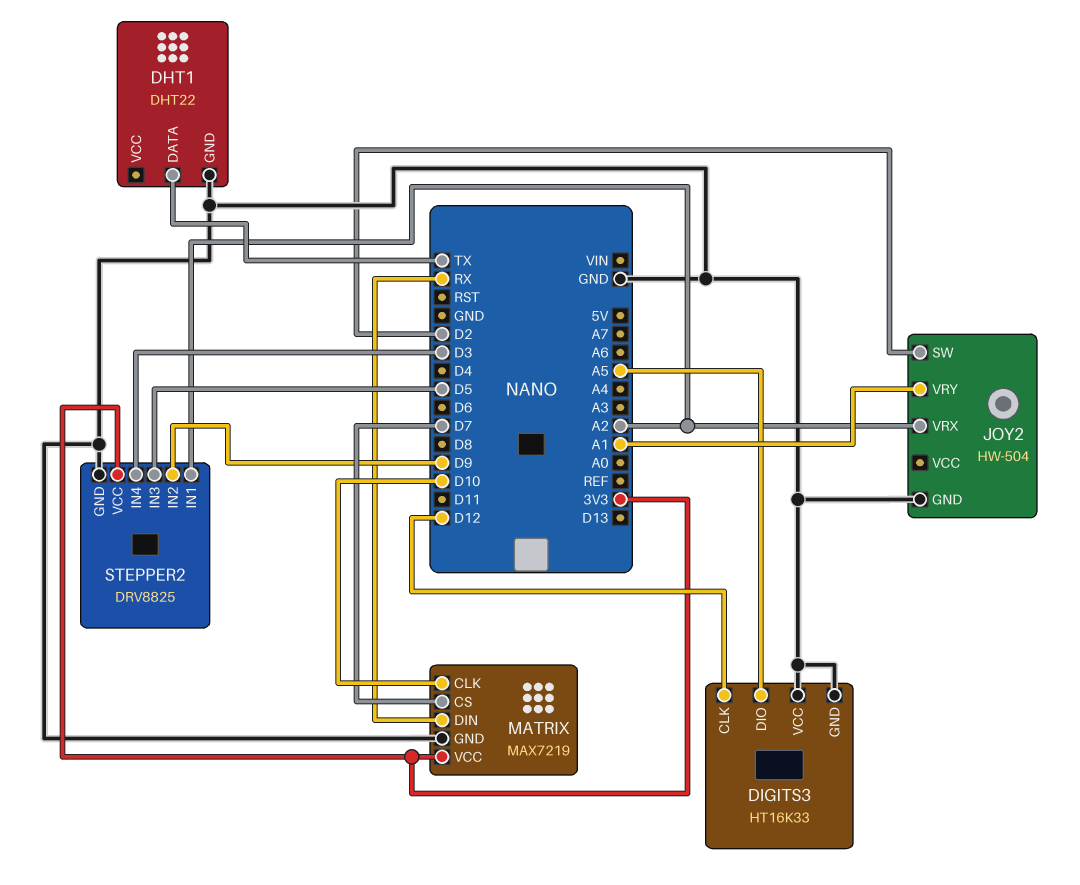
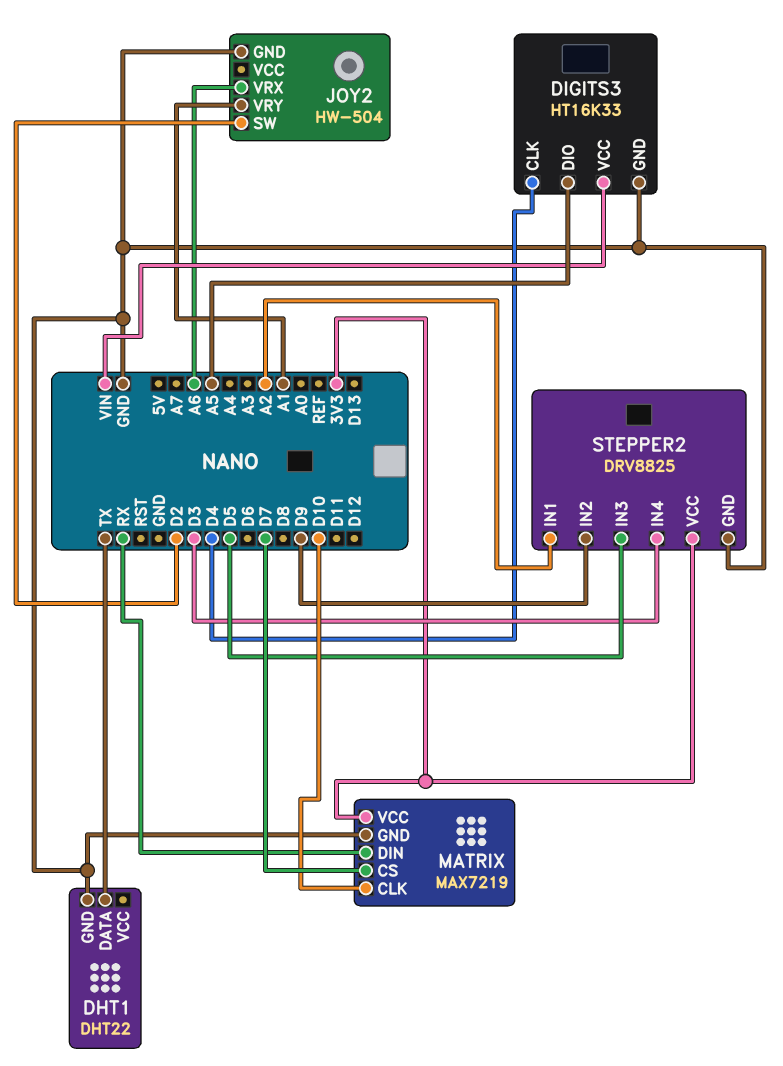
DIGITS3 pin CLK: D12 -> D4
DIGITS3 pin VCC: GND -> VIN
JOY2 pin VRX: A2 -> A6

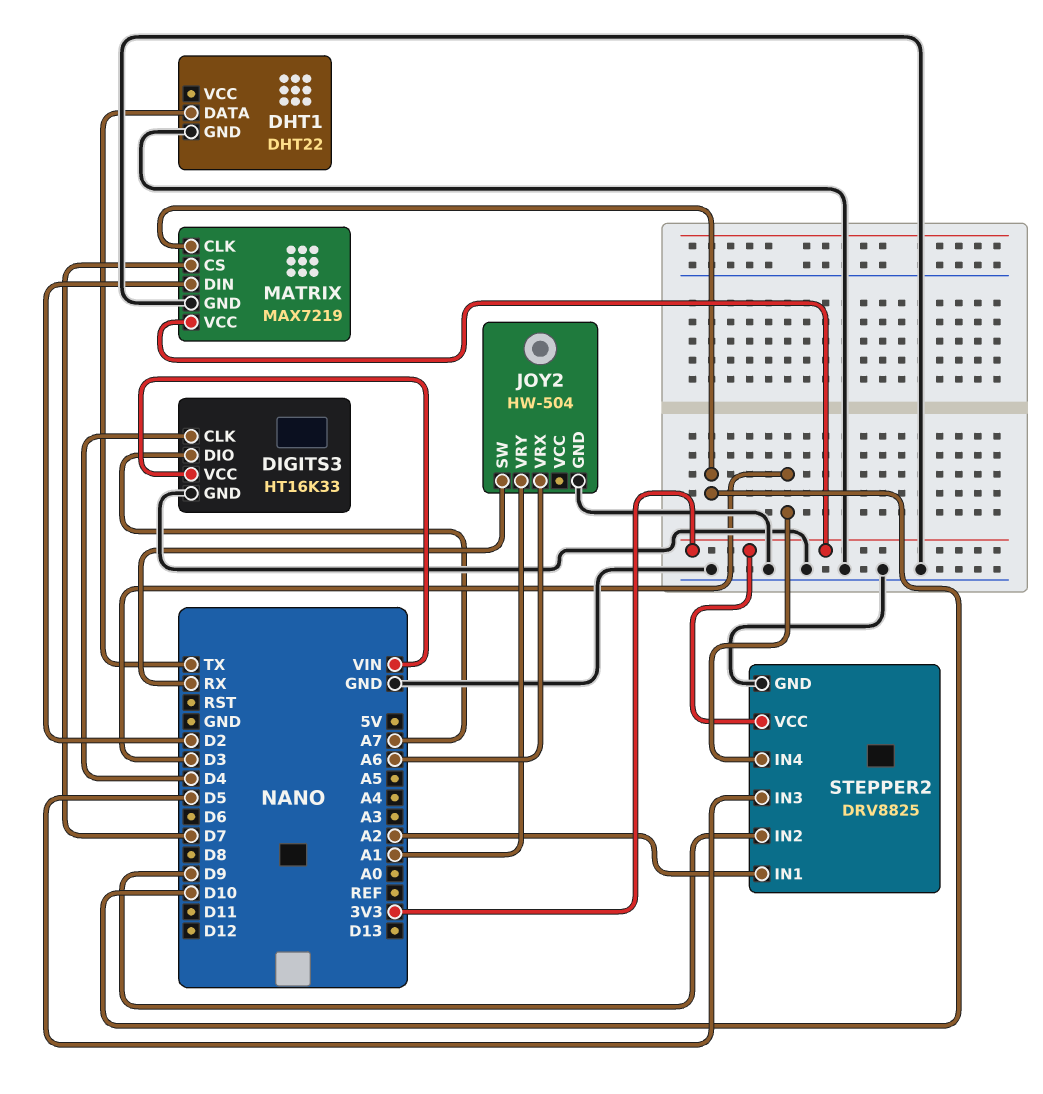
DIGITS3 pin DIO: A5 -> A7
JOY2 pin SW: D2 -> RX
MATRIX pin DIN: RX -> D2

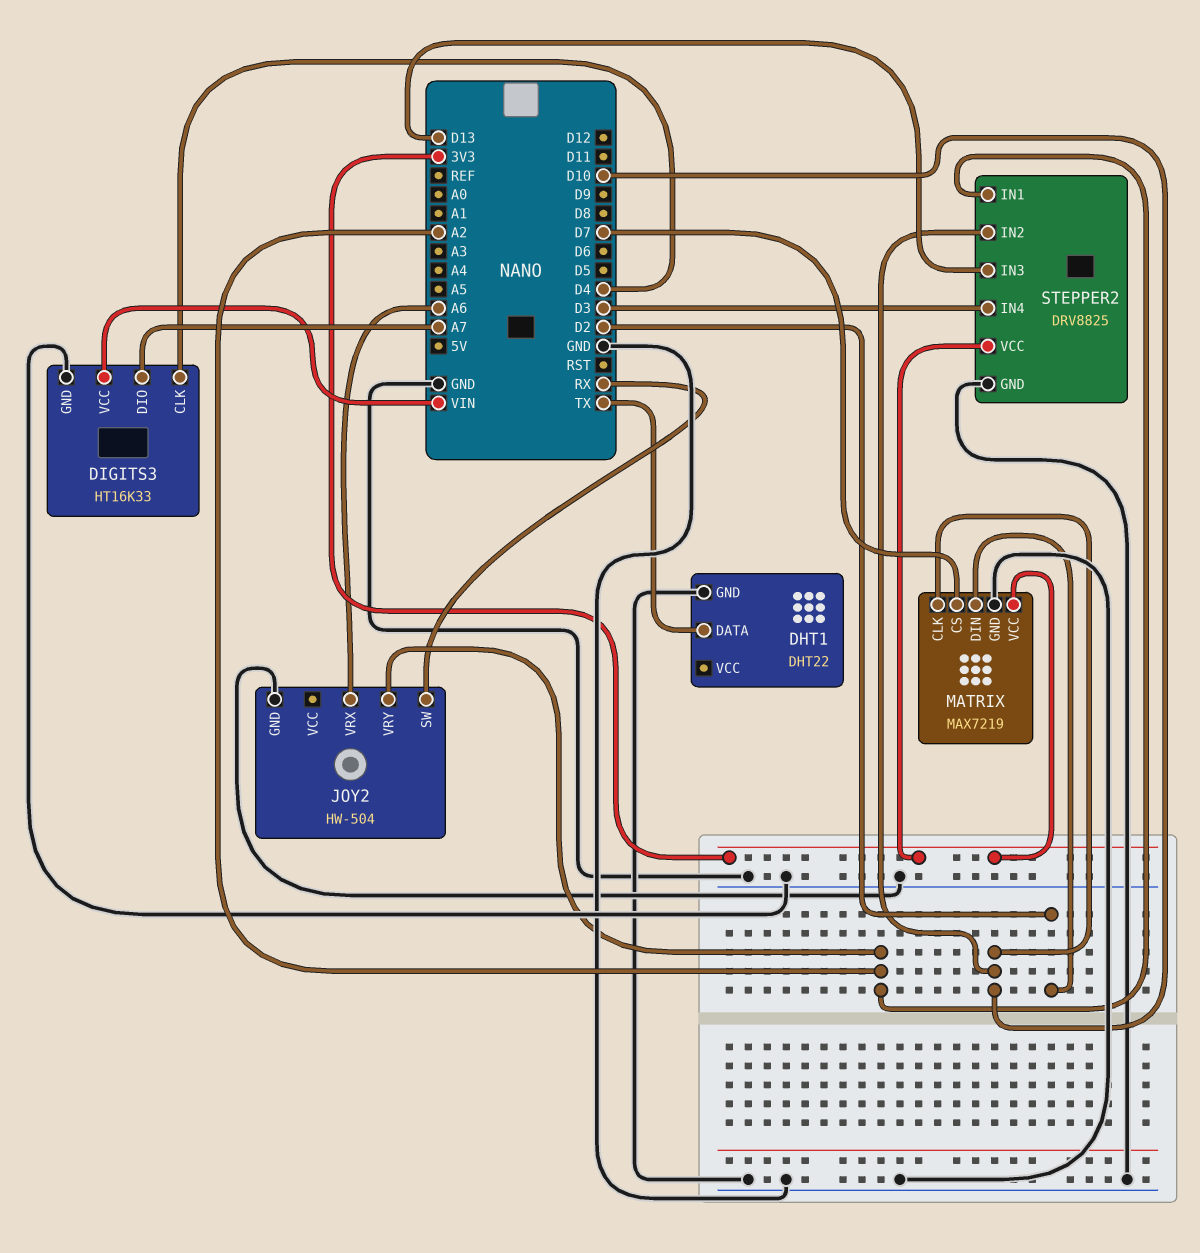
JOY2 pin VRY: A1 -> A2
STEPPER2 pin IN2: D9 -> D10
STEPPER2 pin IN3: D5 -> D13

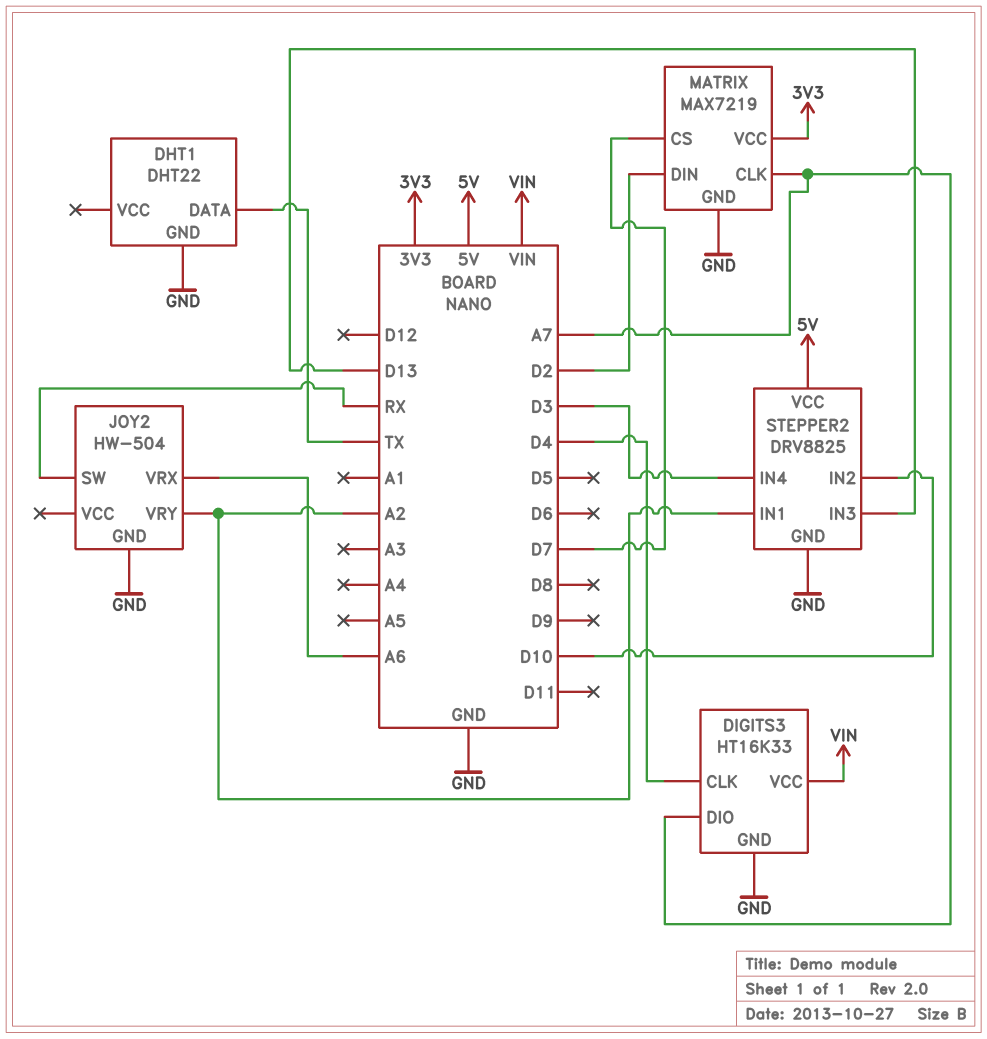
MATRIX pin CLK: D10 -> A7
STEPPER2 pin VCC: 3V3 -> 5V

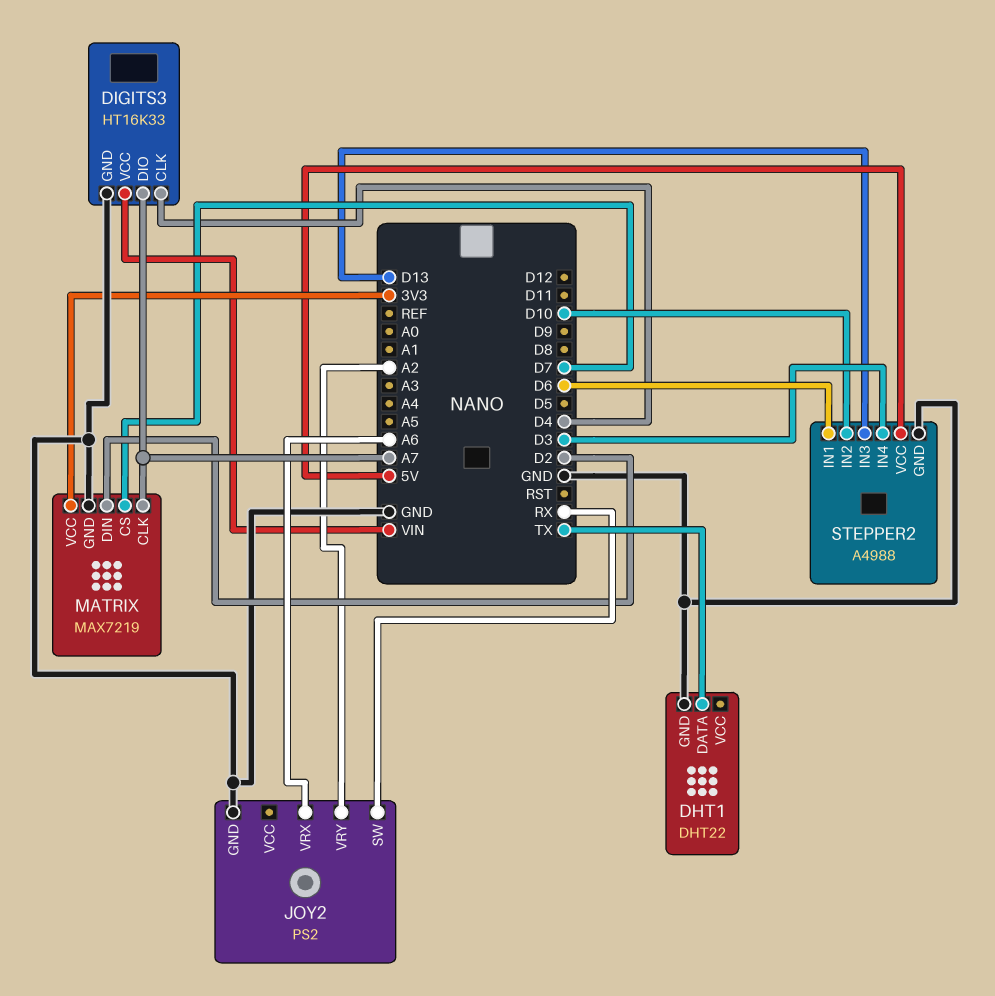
JOY2: HW-504 -> PS2
STEPPER2: DRV8825 -> A4988
STEPPER2 pin IN1: A2 -> D6

